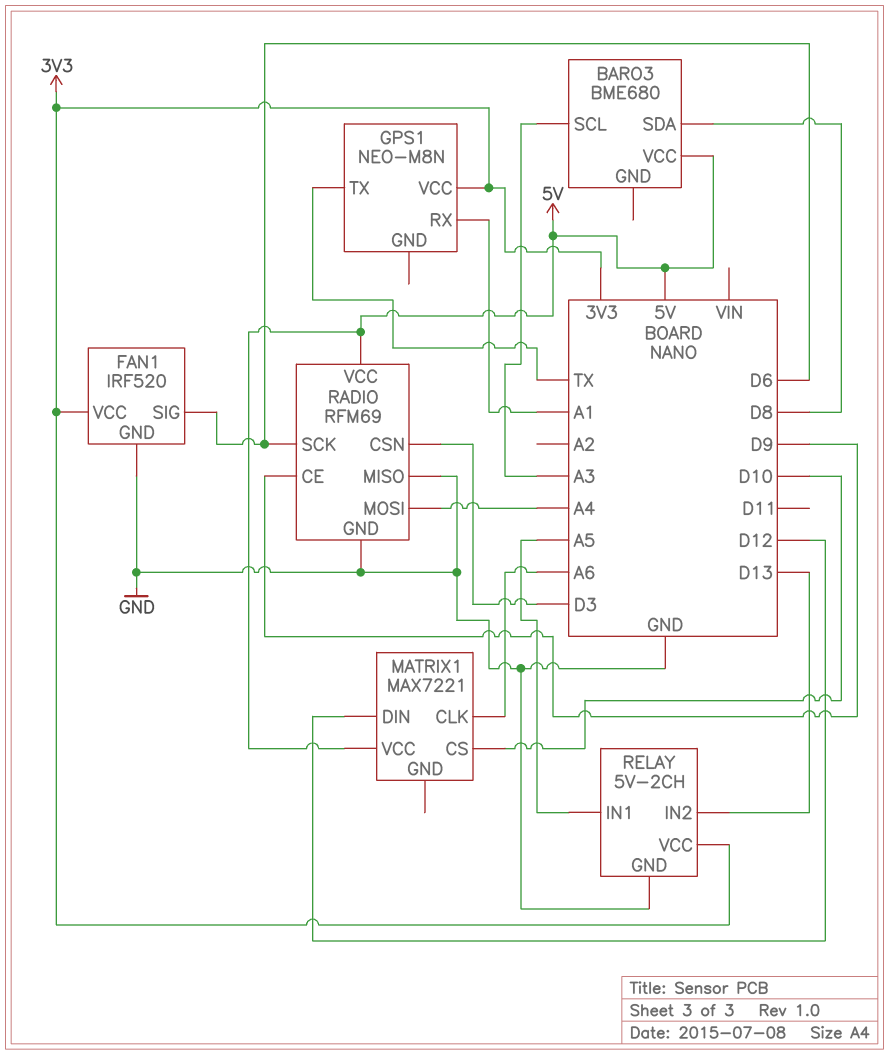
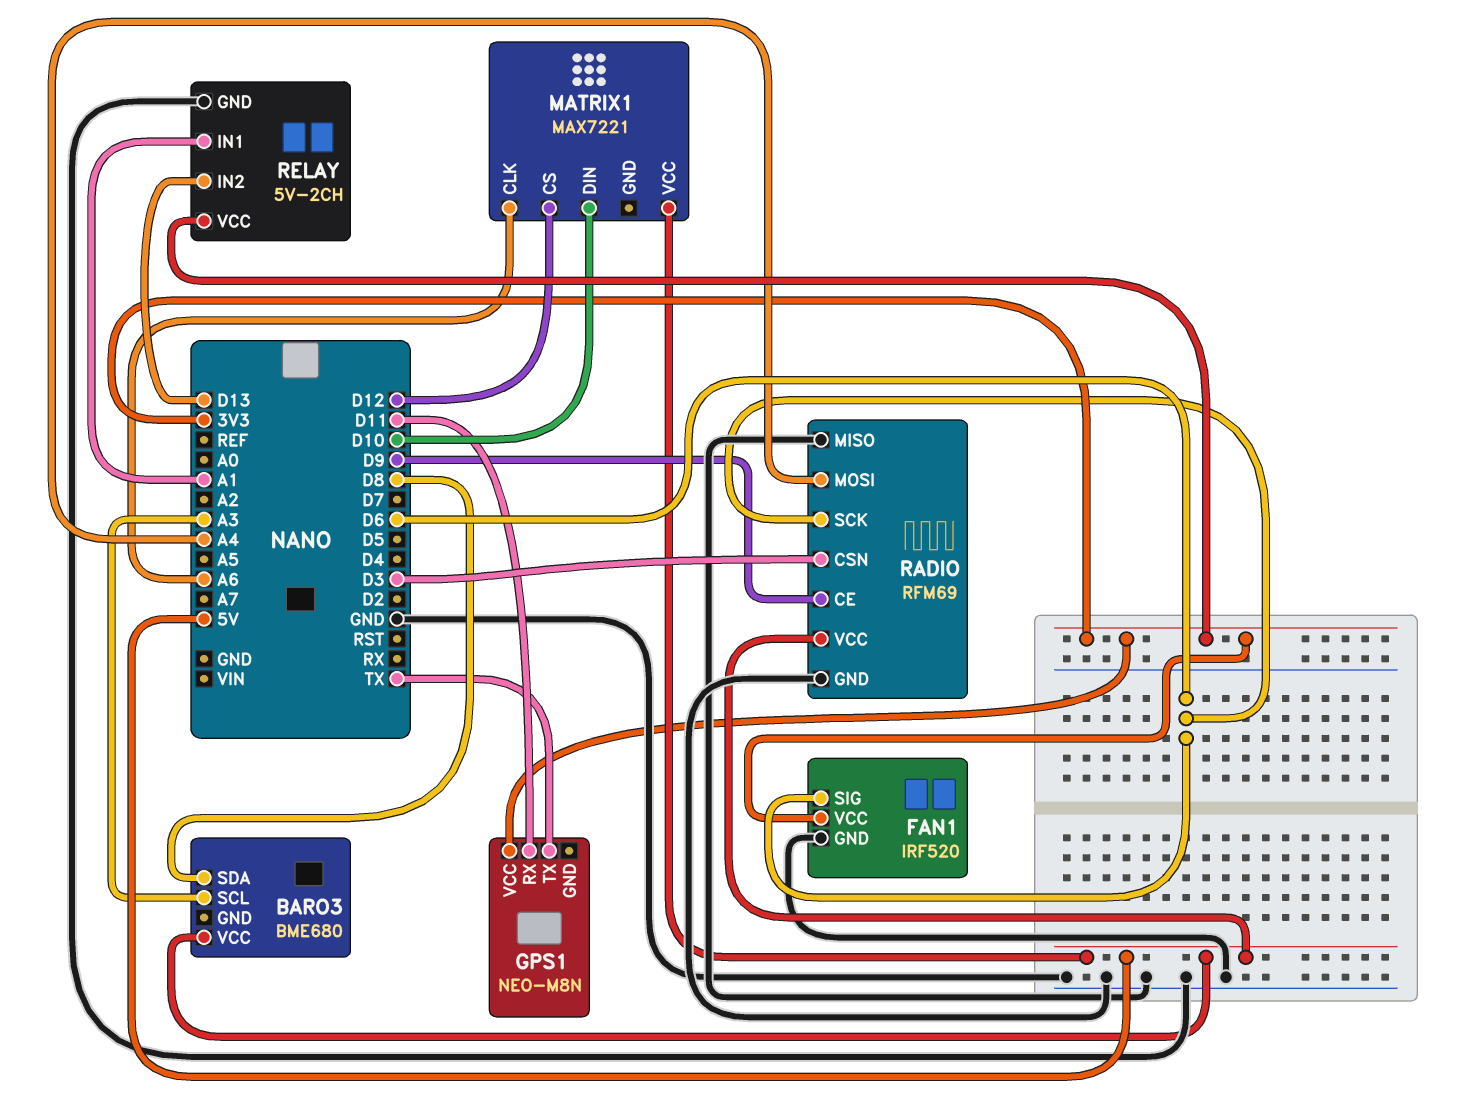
GPS1 pin RX: A1 -> D11
MATRIX1 pin CS: D10 -> D12
MATRIX1 pin DIN: D12 -> D10
RELAY pin IN1: A5 -> A1

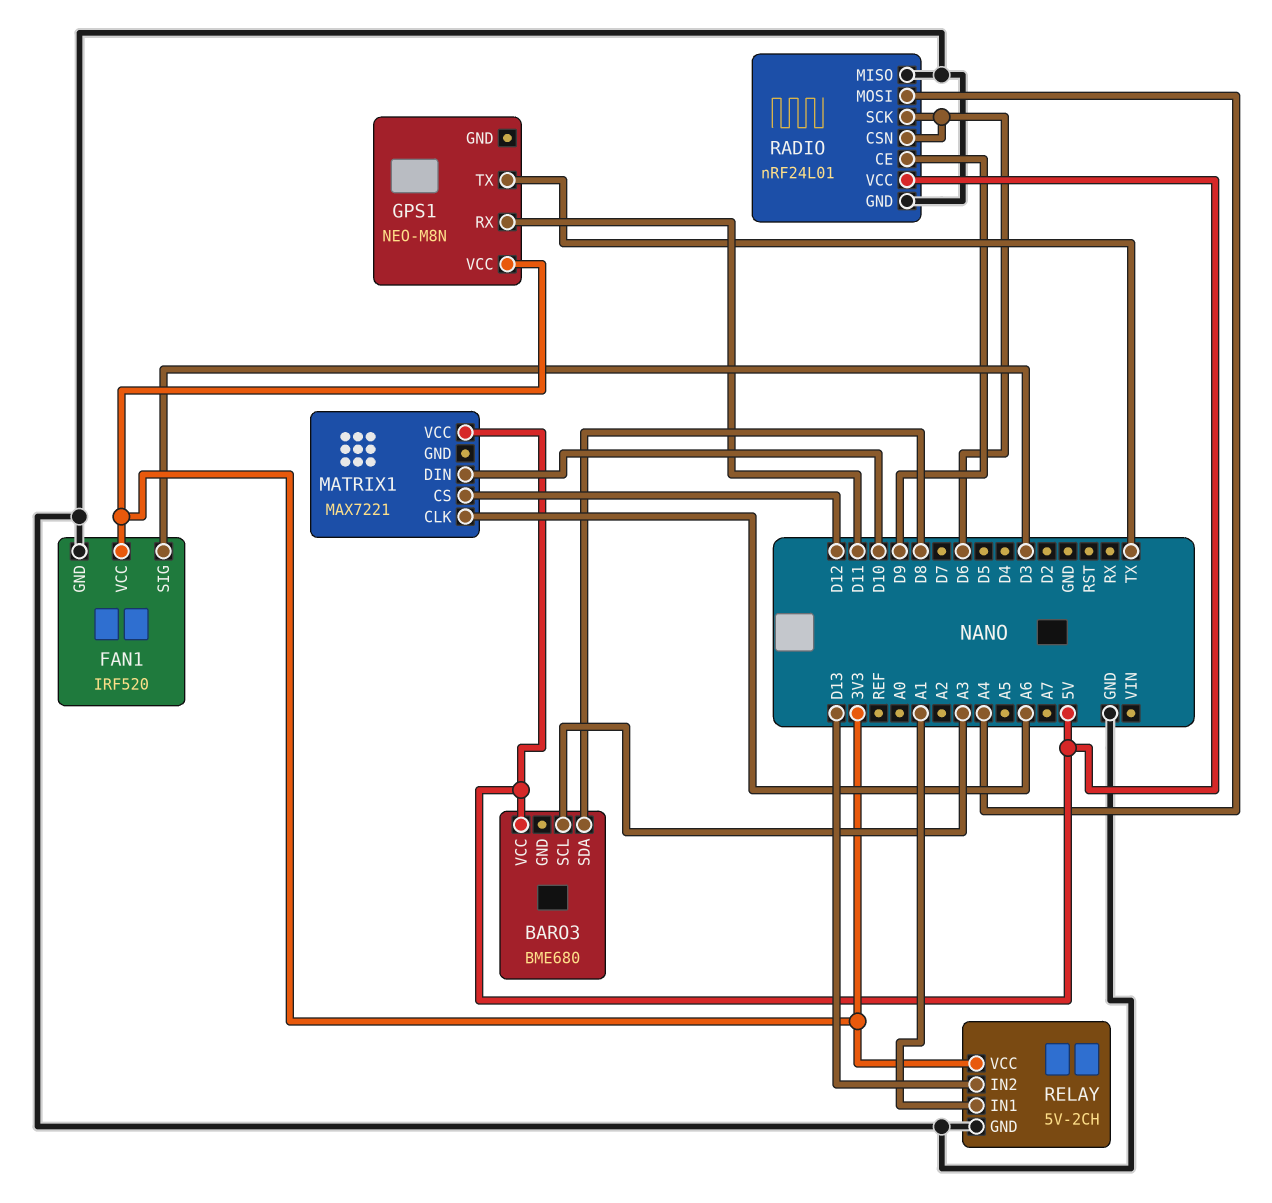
FAN1 pin SIG: D6 -> D3
RADIO: RFM69 -> nRF24L01
RADIO pin CSN: D3 -> D6

